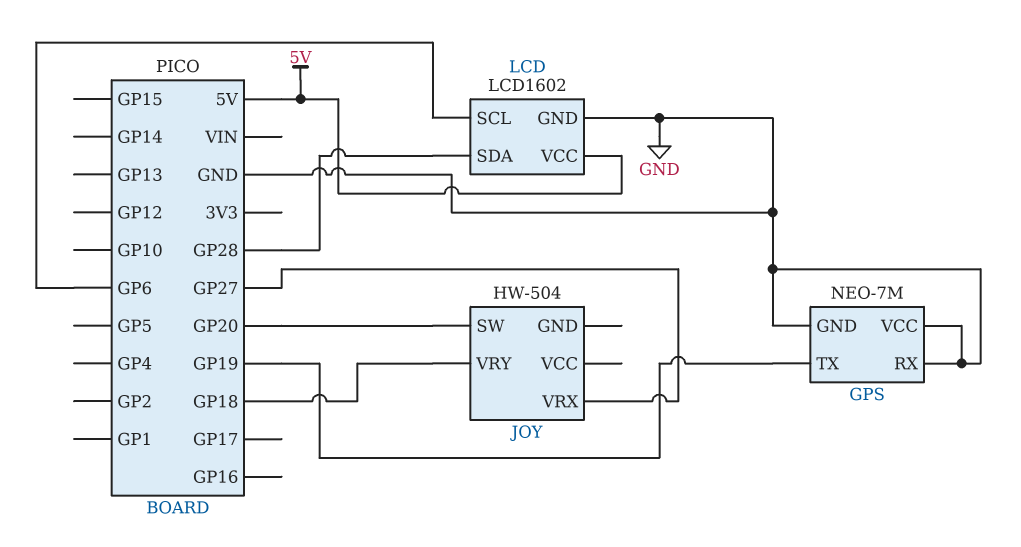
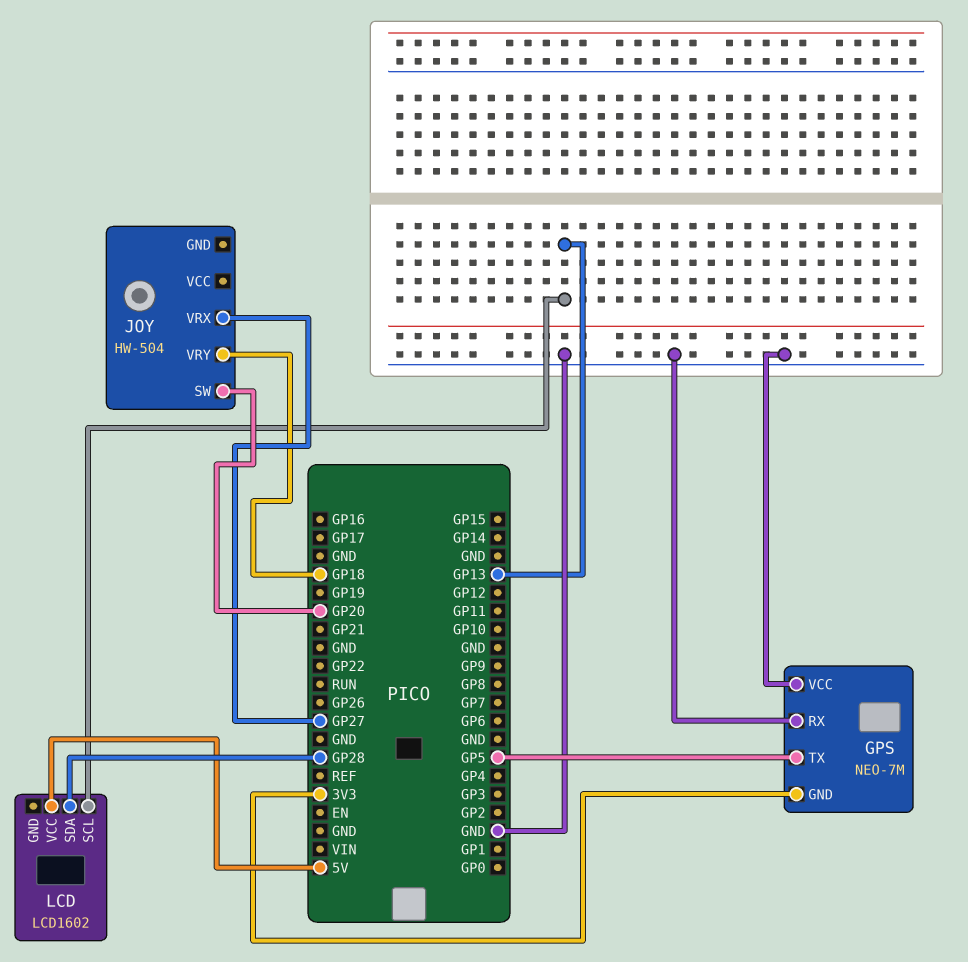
GPS pin GND: GND -> 3V3
GPS pin TX: GP19 -> GP5
LCD pin GND: GND -> none
LCD pin SCL: GP6 -> GP13

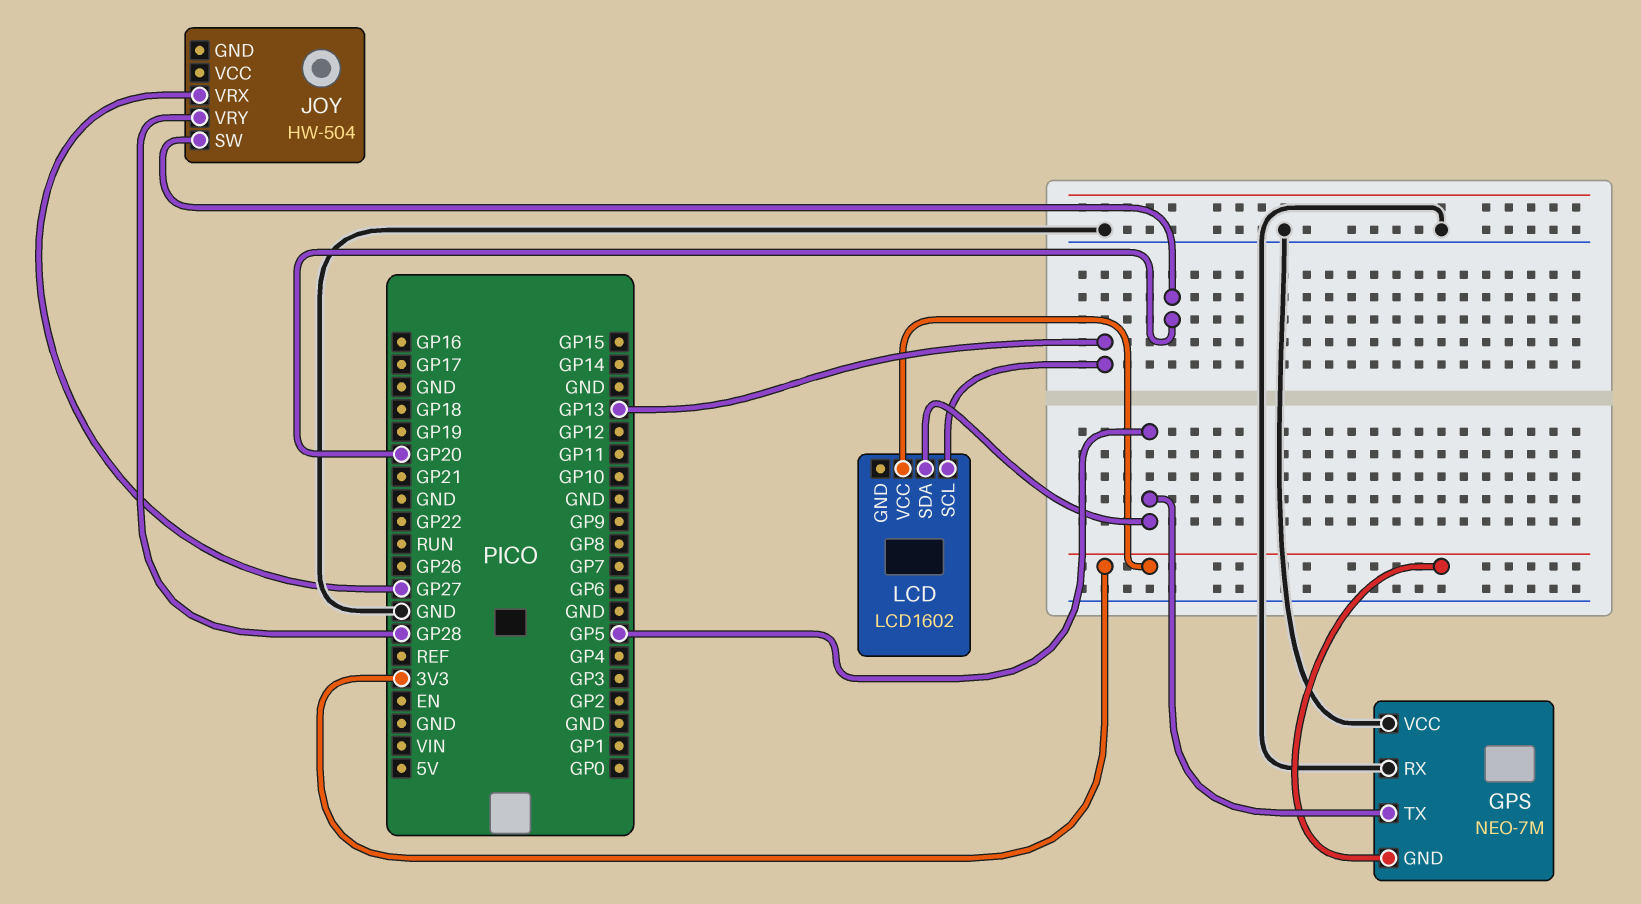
JOY pin VRY: GP18 -> GP28
LCD pin SDA: GP28 -> GP5
LCD pin VCC: 5V -> 3V3

